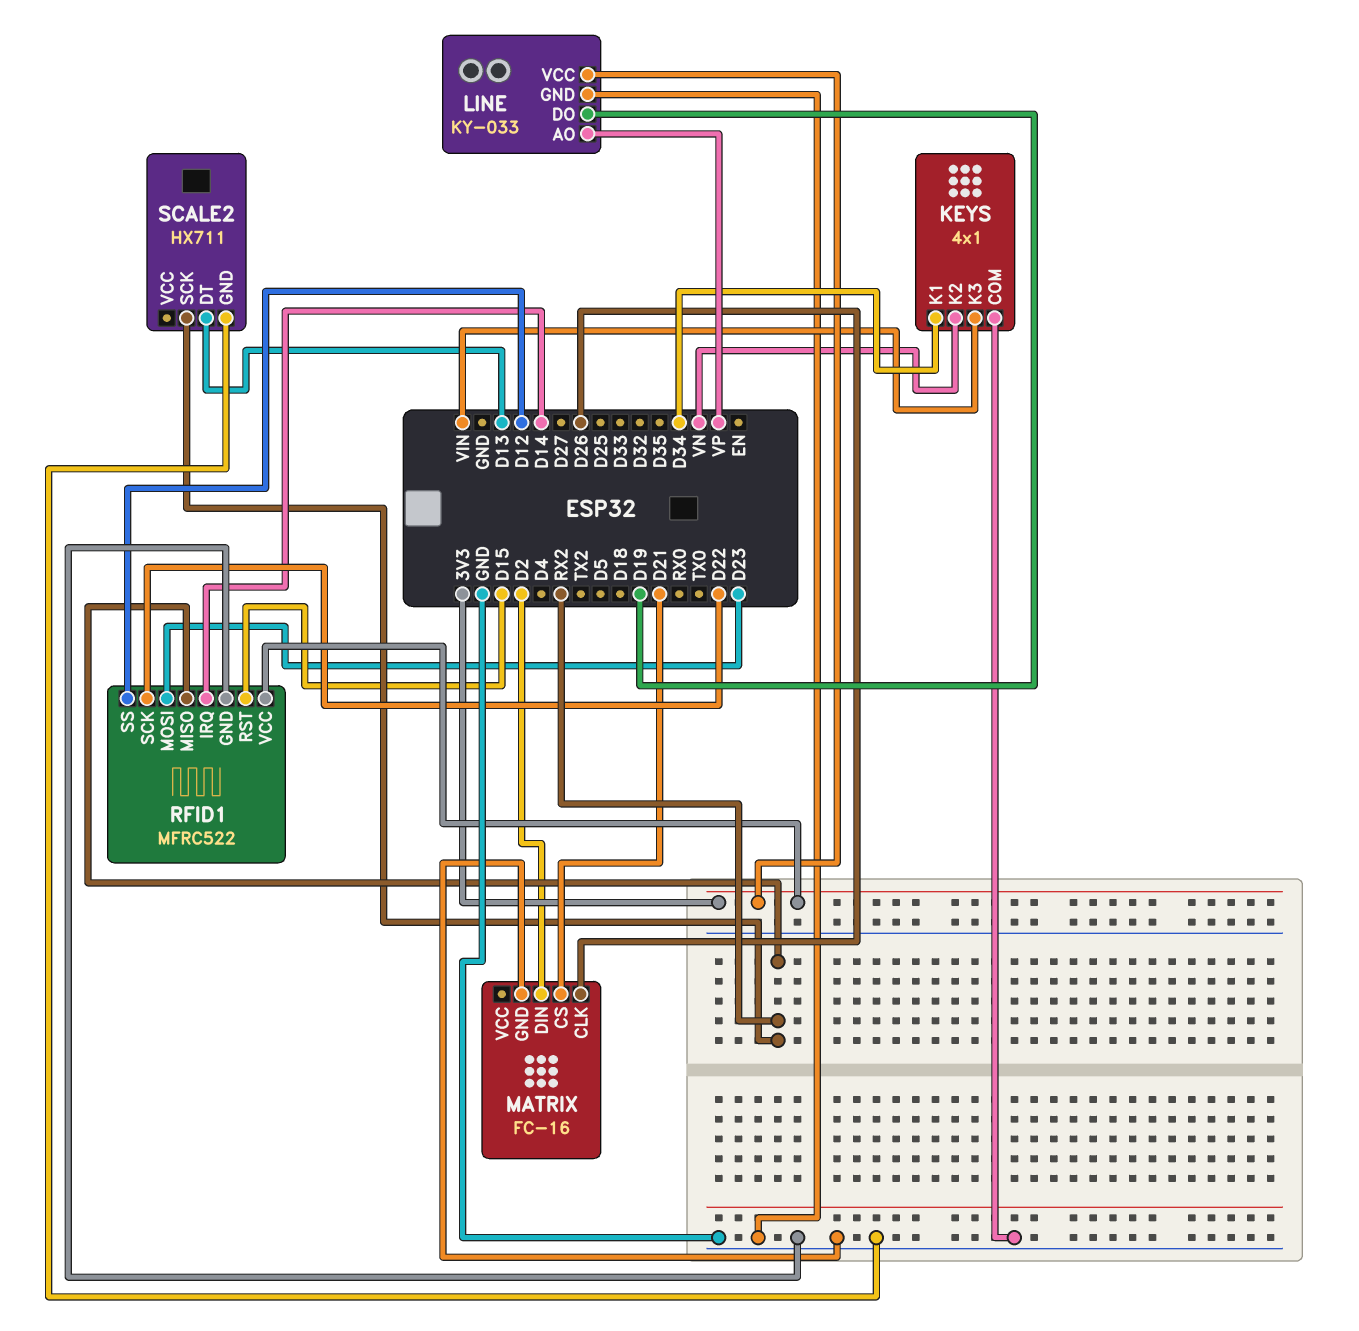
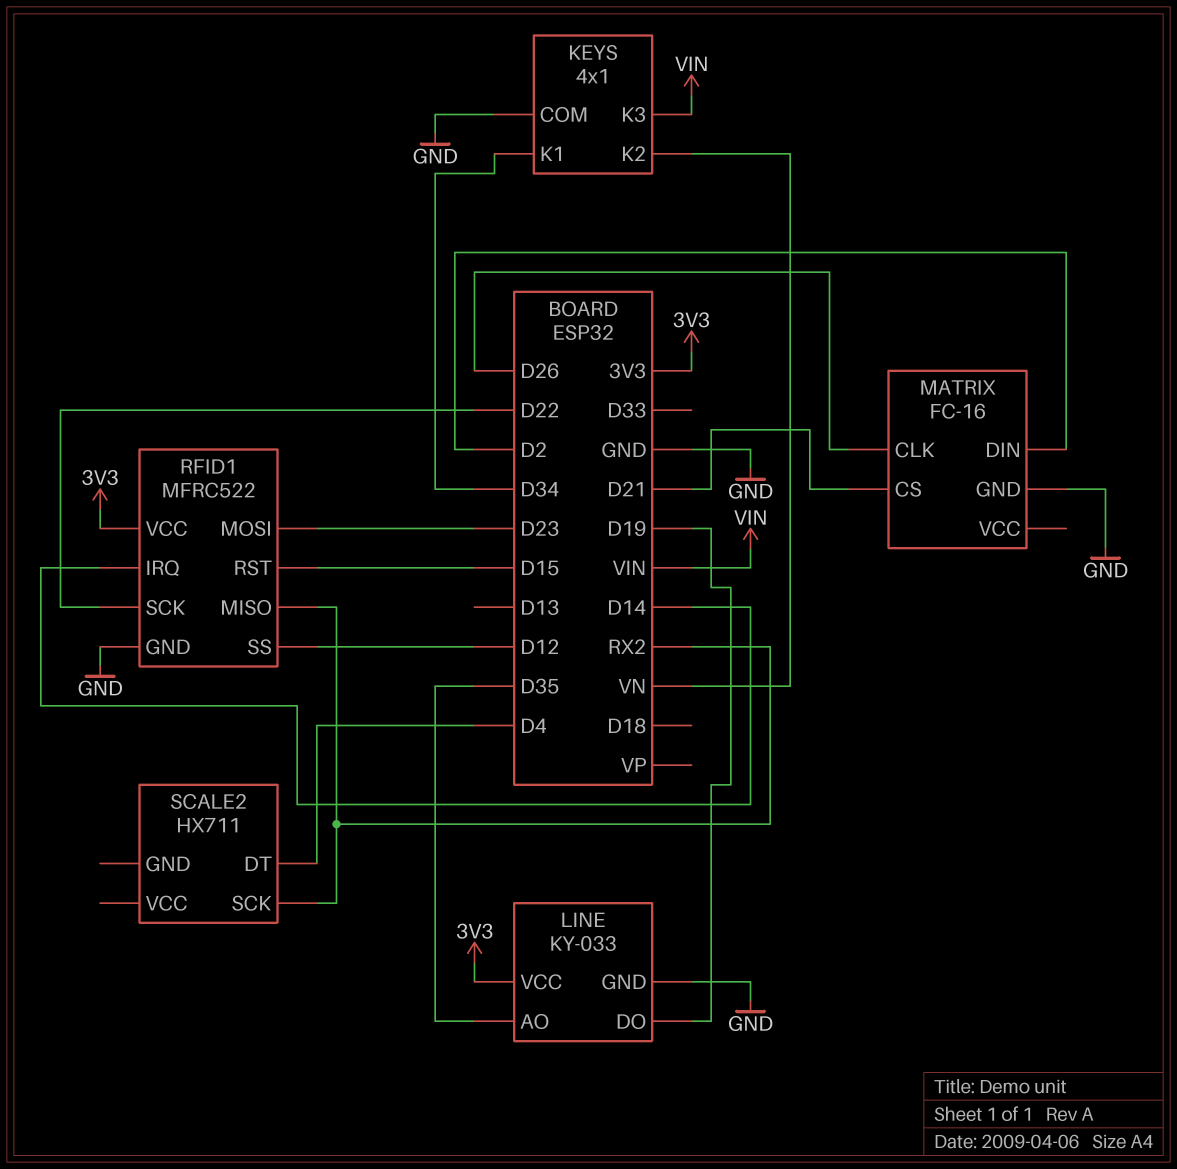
LINE pin AO: VP -> D35
SCALE2 pin DT: D13 -> D4
SCALE2 pin GND: GND -> none

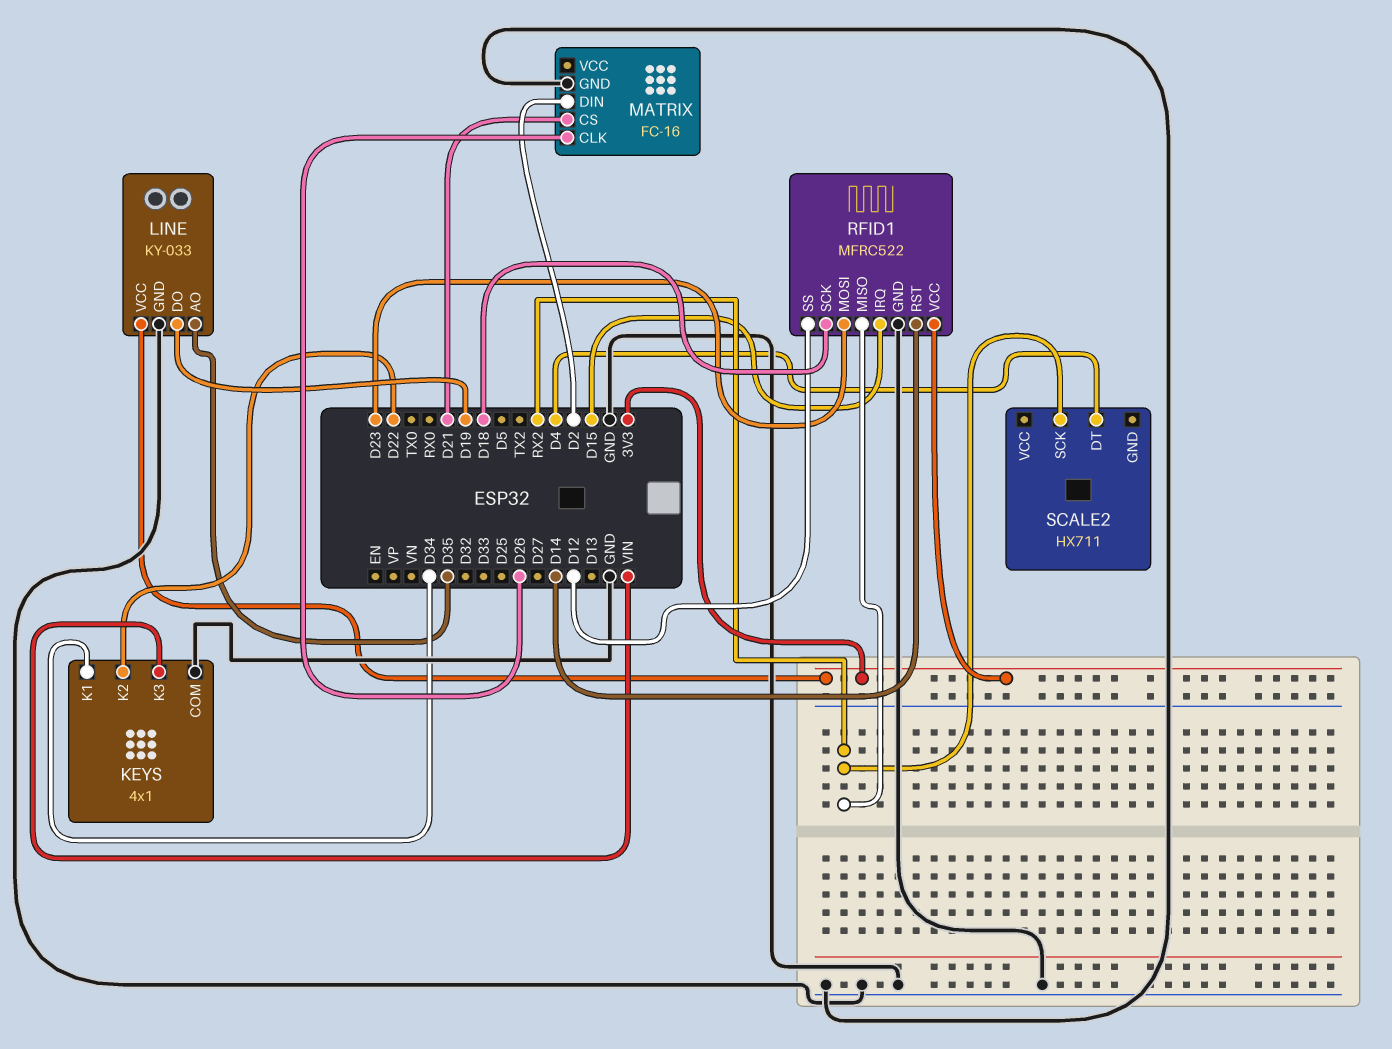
KEYS pin K2: VN -> D22
RFID1 pin IRQ: D14 -> D15
RFID1 pin RST: D15 -> D14
RFID1 pin SCK: D22 -> D18

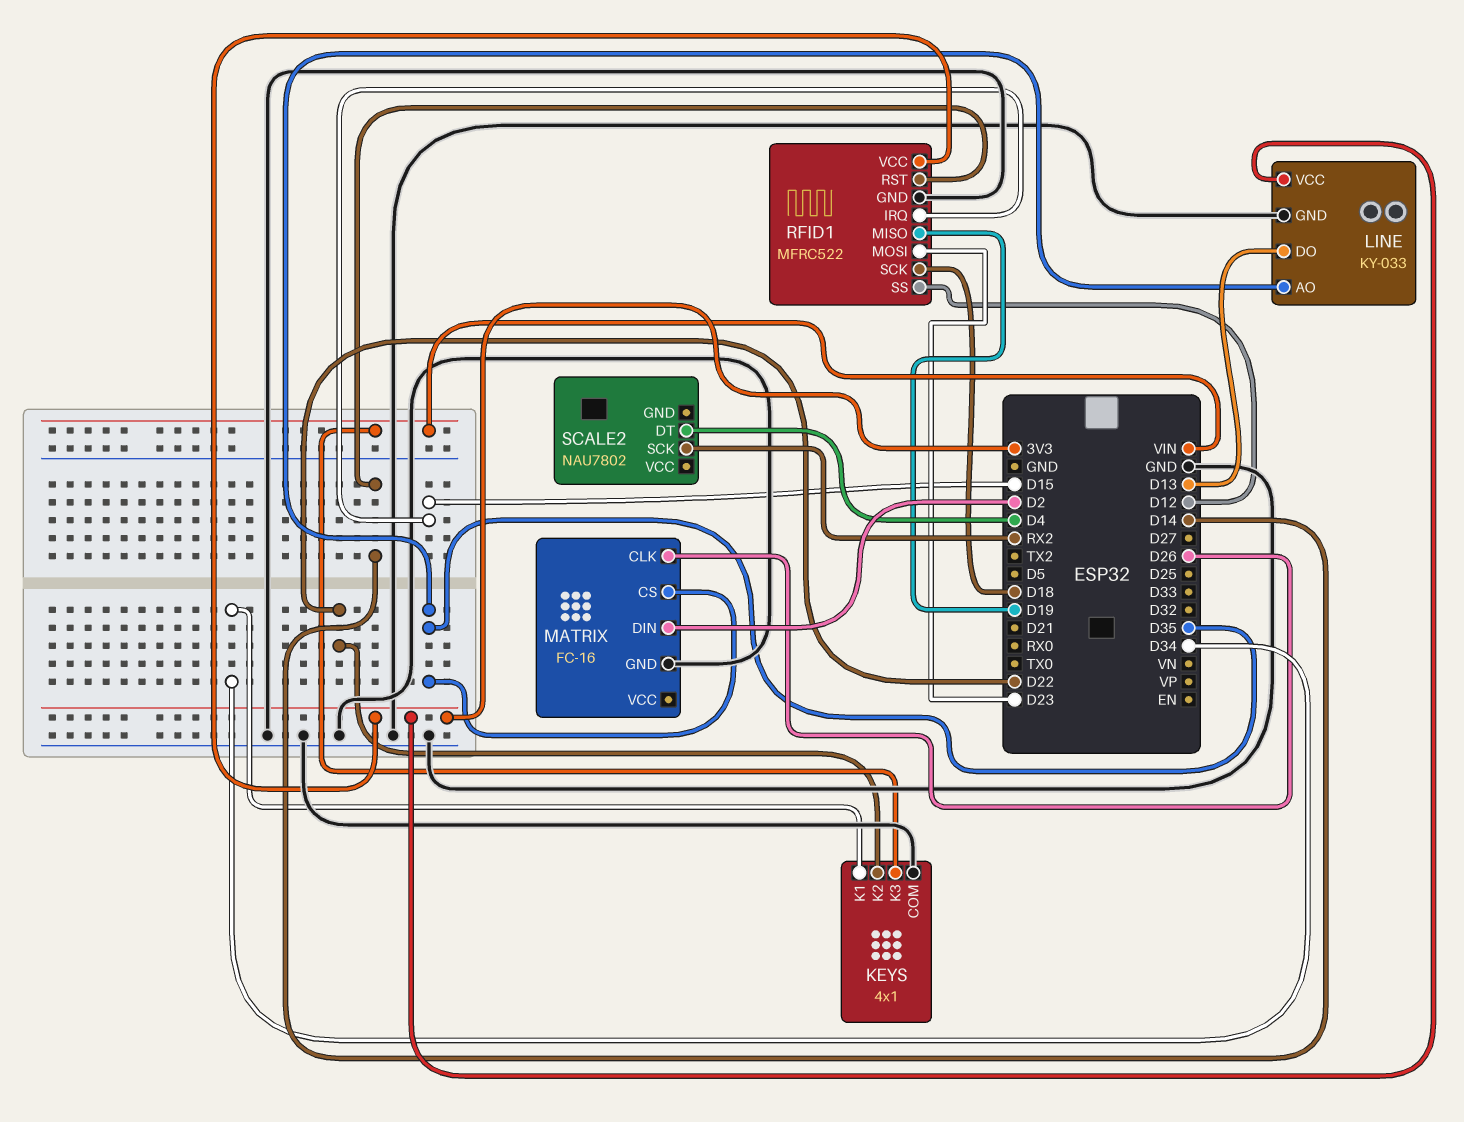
LINE pin DO: D19 -> D13
MATRIX pin CS: D21 -> D35
RFID1 pin MISO: RX2 -> D19
SCALE2: HX711 -> NAU7802

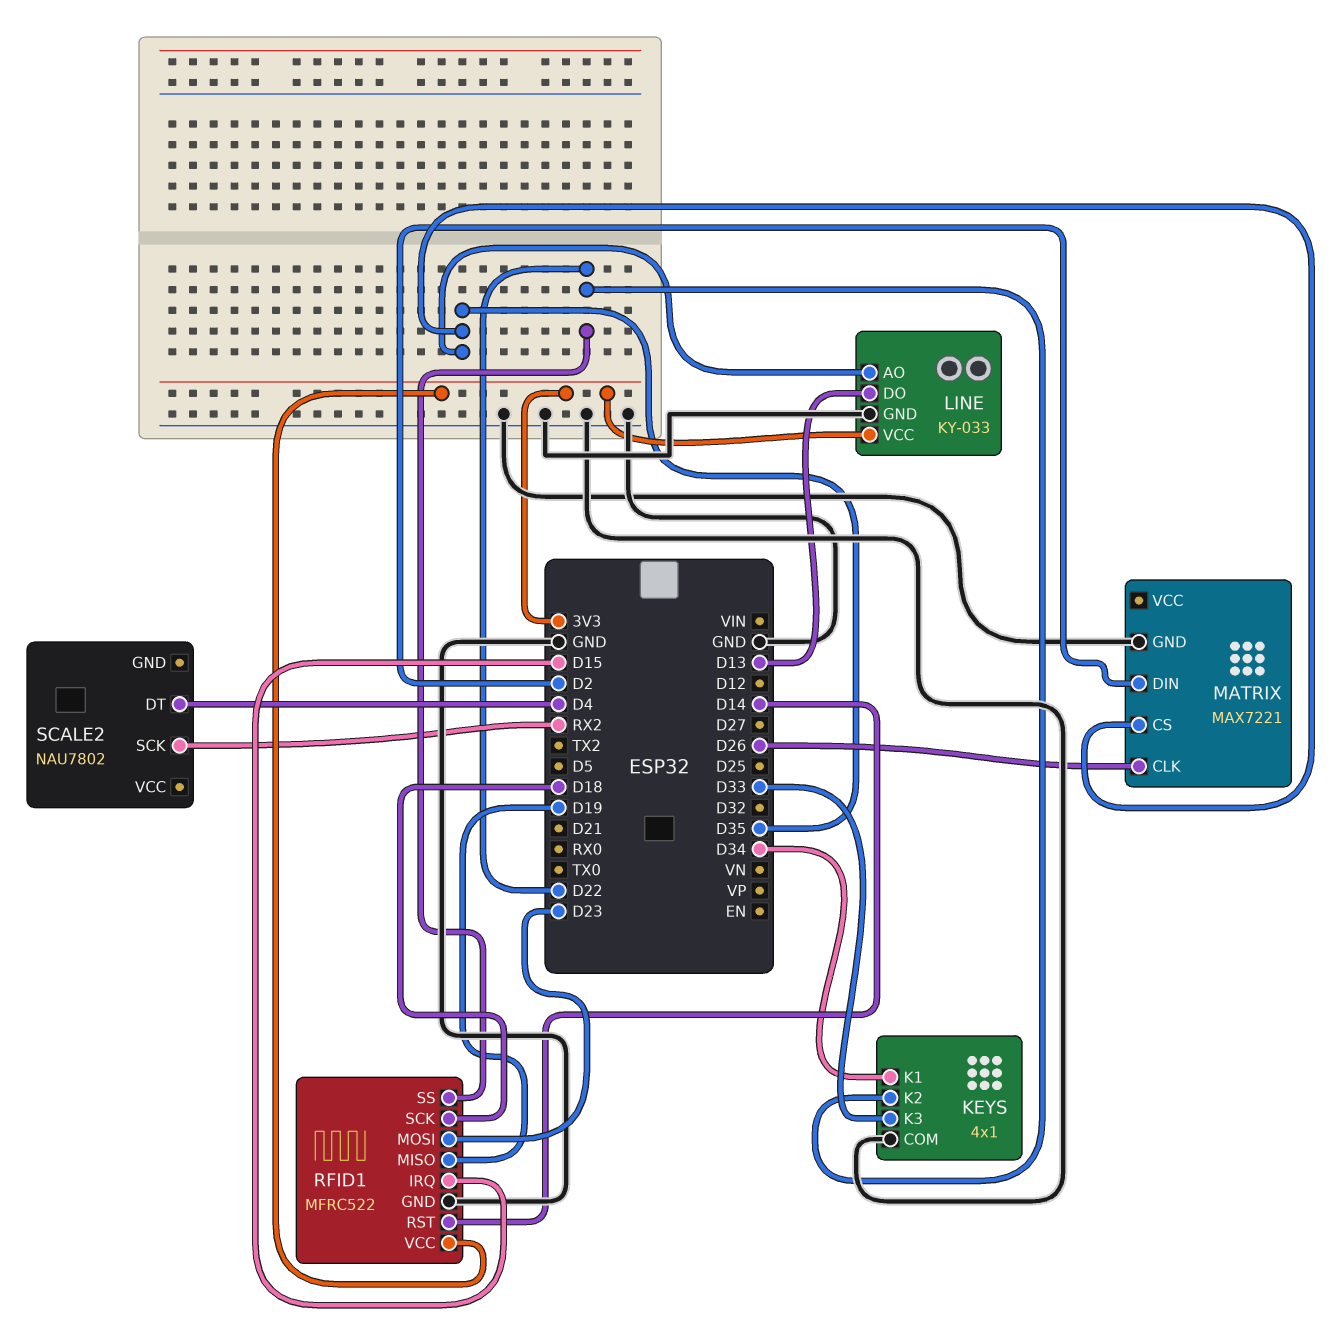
KEYS pin K3: VIN -> D33
MATRIX: FC-16 -> MAX7221
RFID1 pin SS: D12 -> D22

